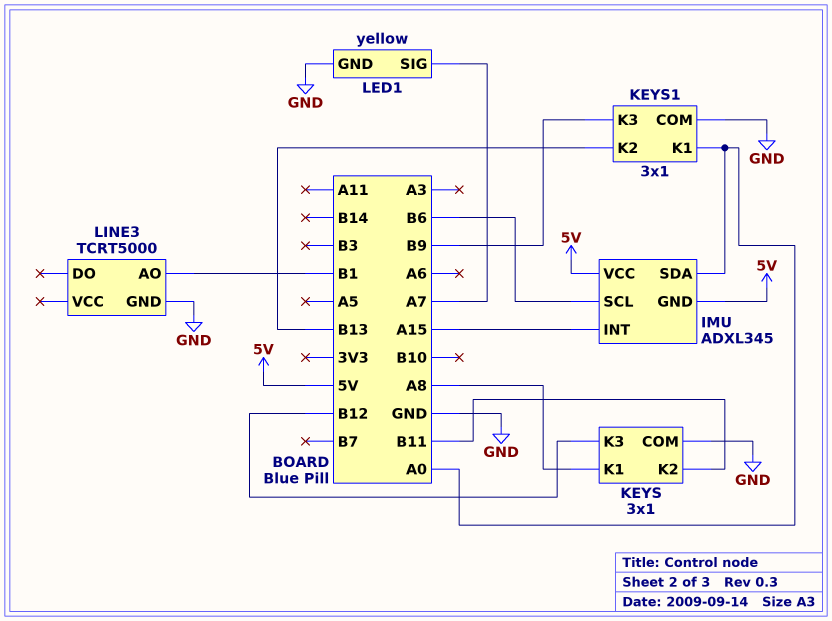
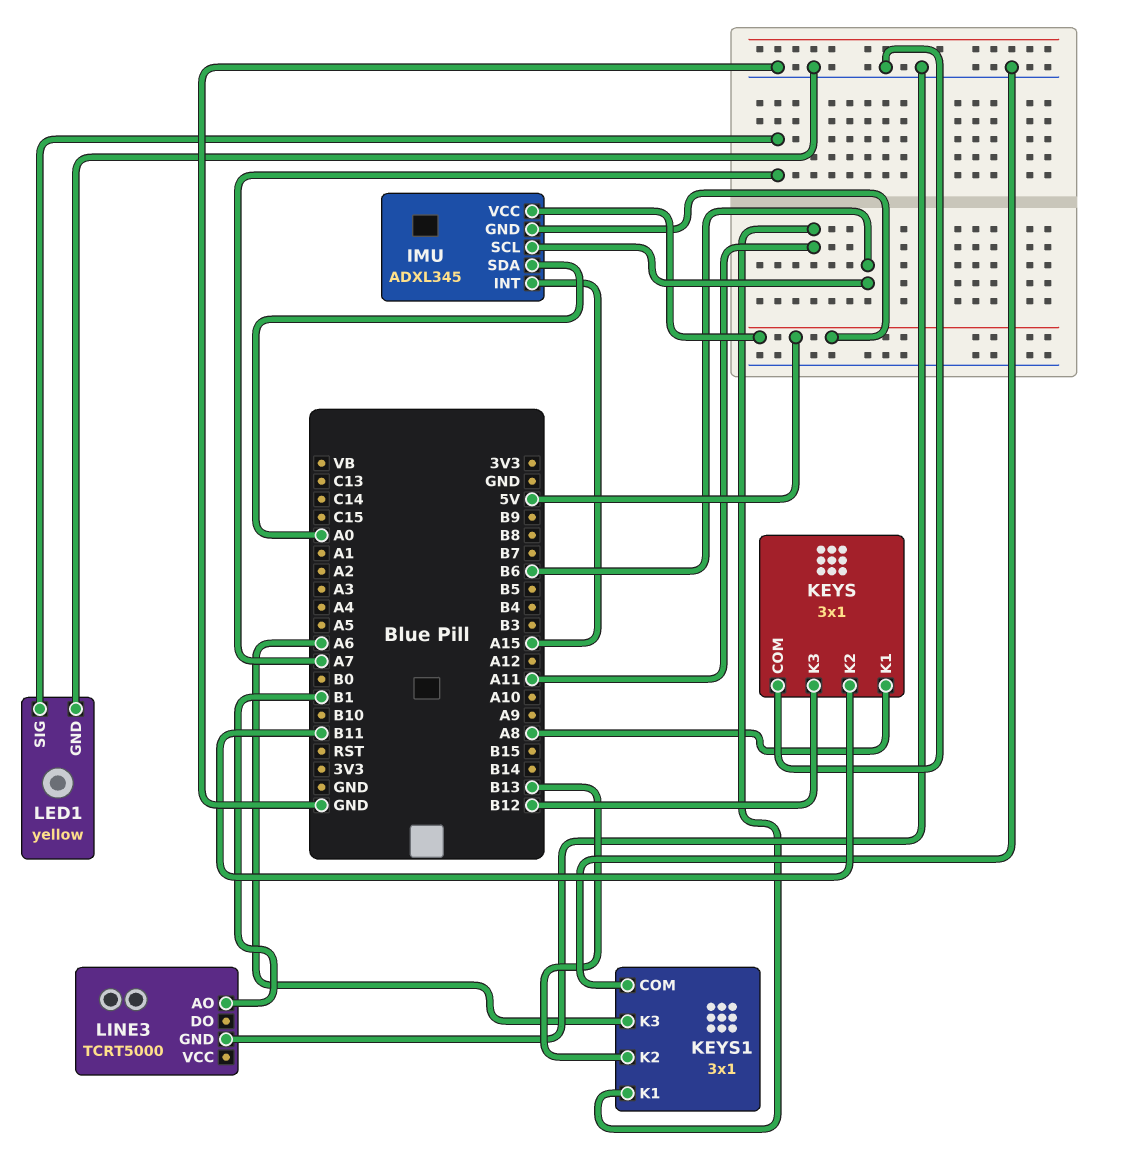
KEYS1 pin K1: A0 -> A11
KEYS1 pin K3: B9 -> A6

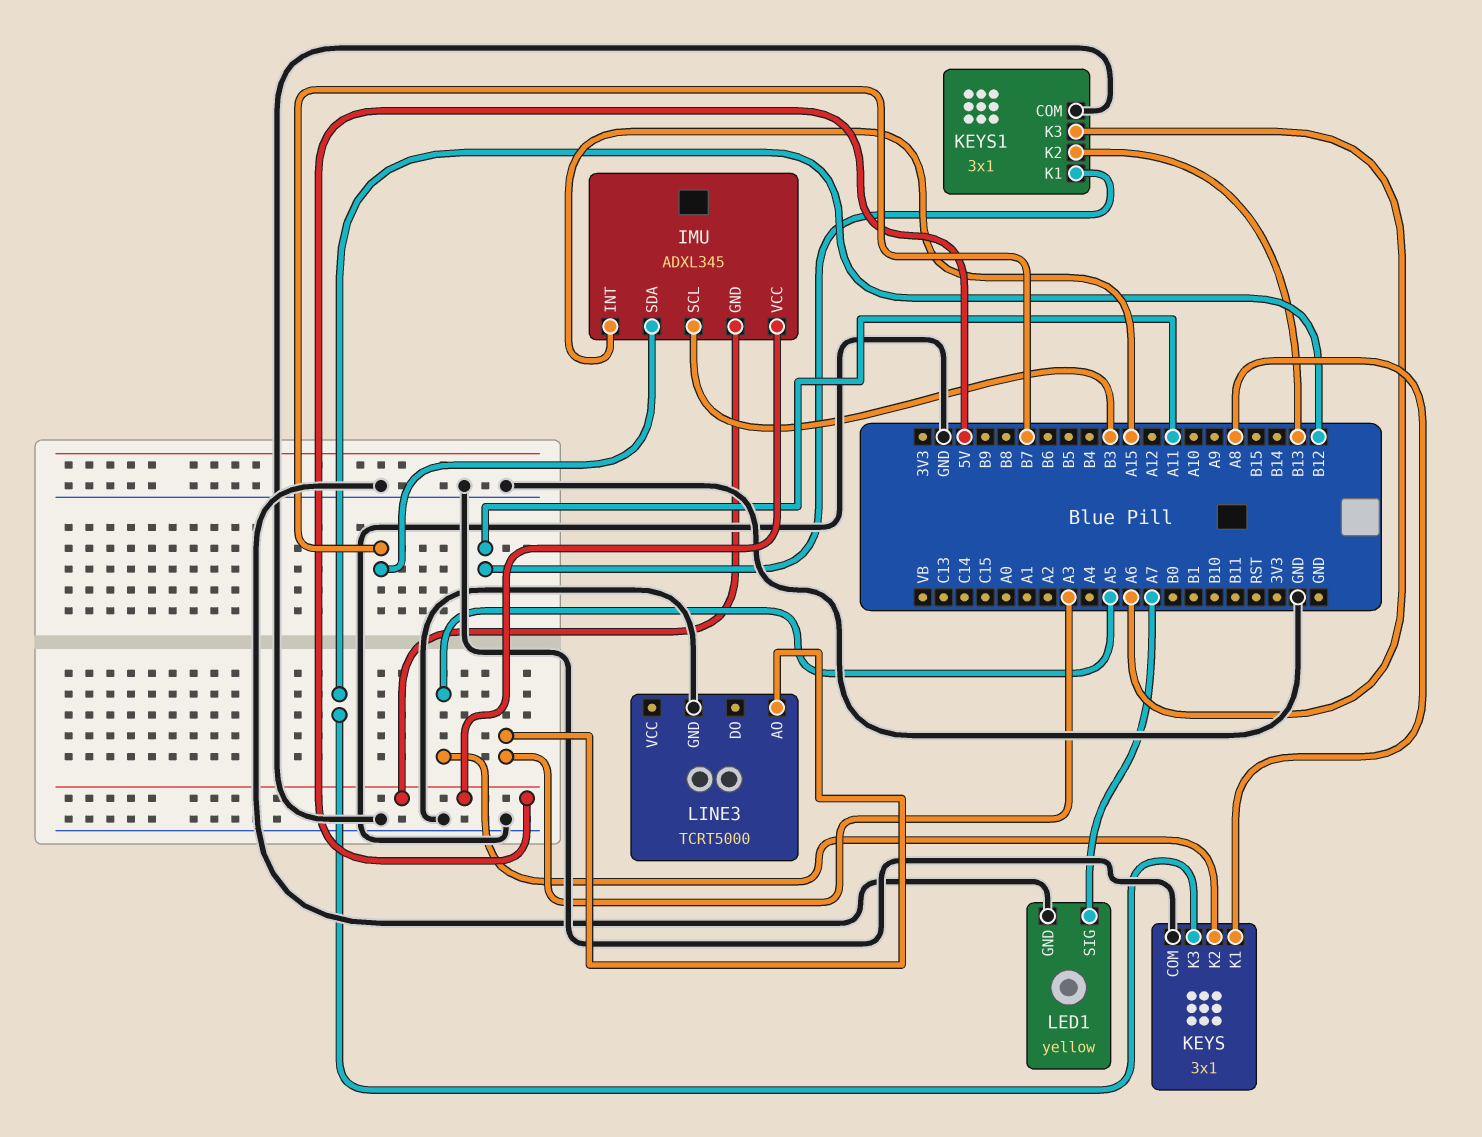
IMU pin SCL: B6 -> B3
IMU pin SDA: A0 -> B7
KEYS pin K2: B11 -> A5
LINE3 pin AO: B1 -> A3

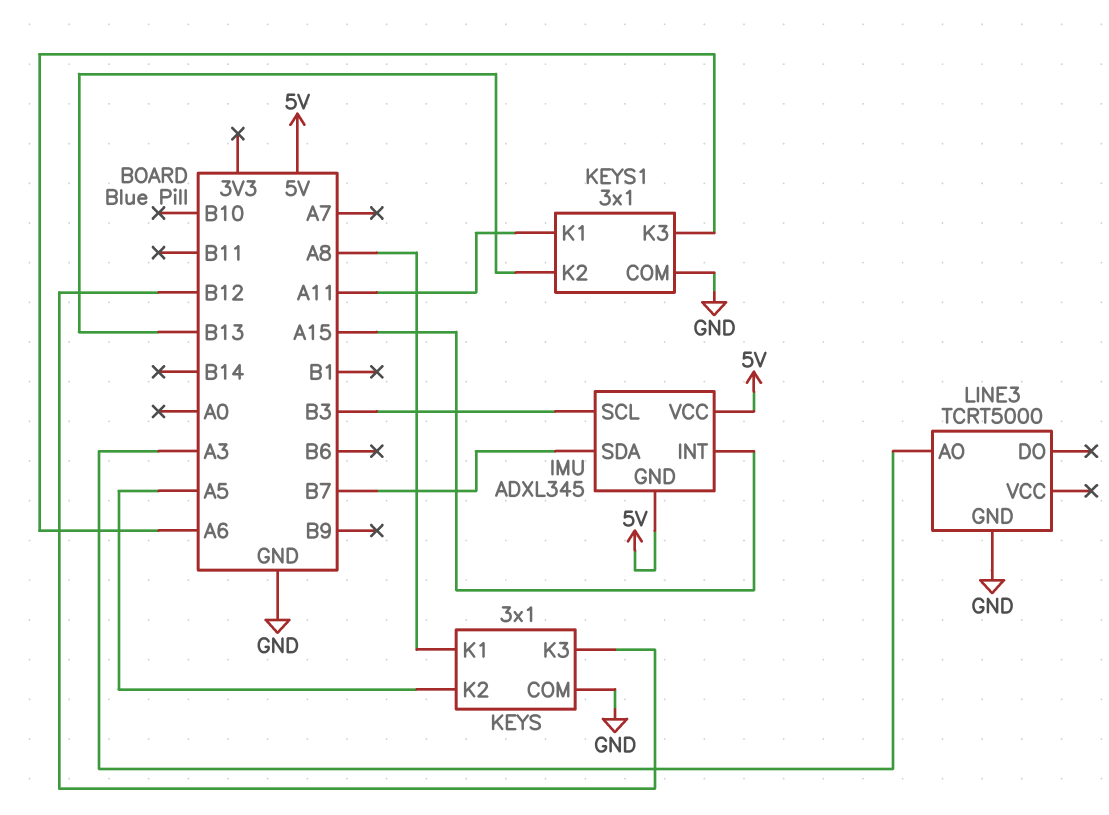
LED1: yellow -> none
LED1 pin GND: GND -> none
LED1 pin SIG: A7 -> none

